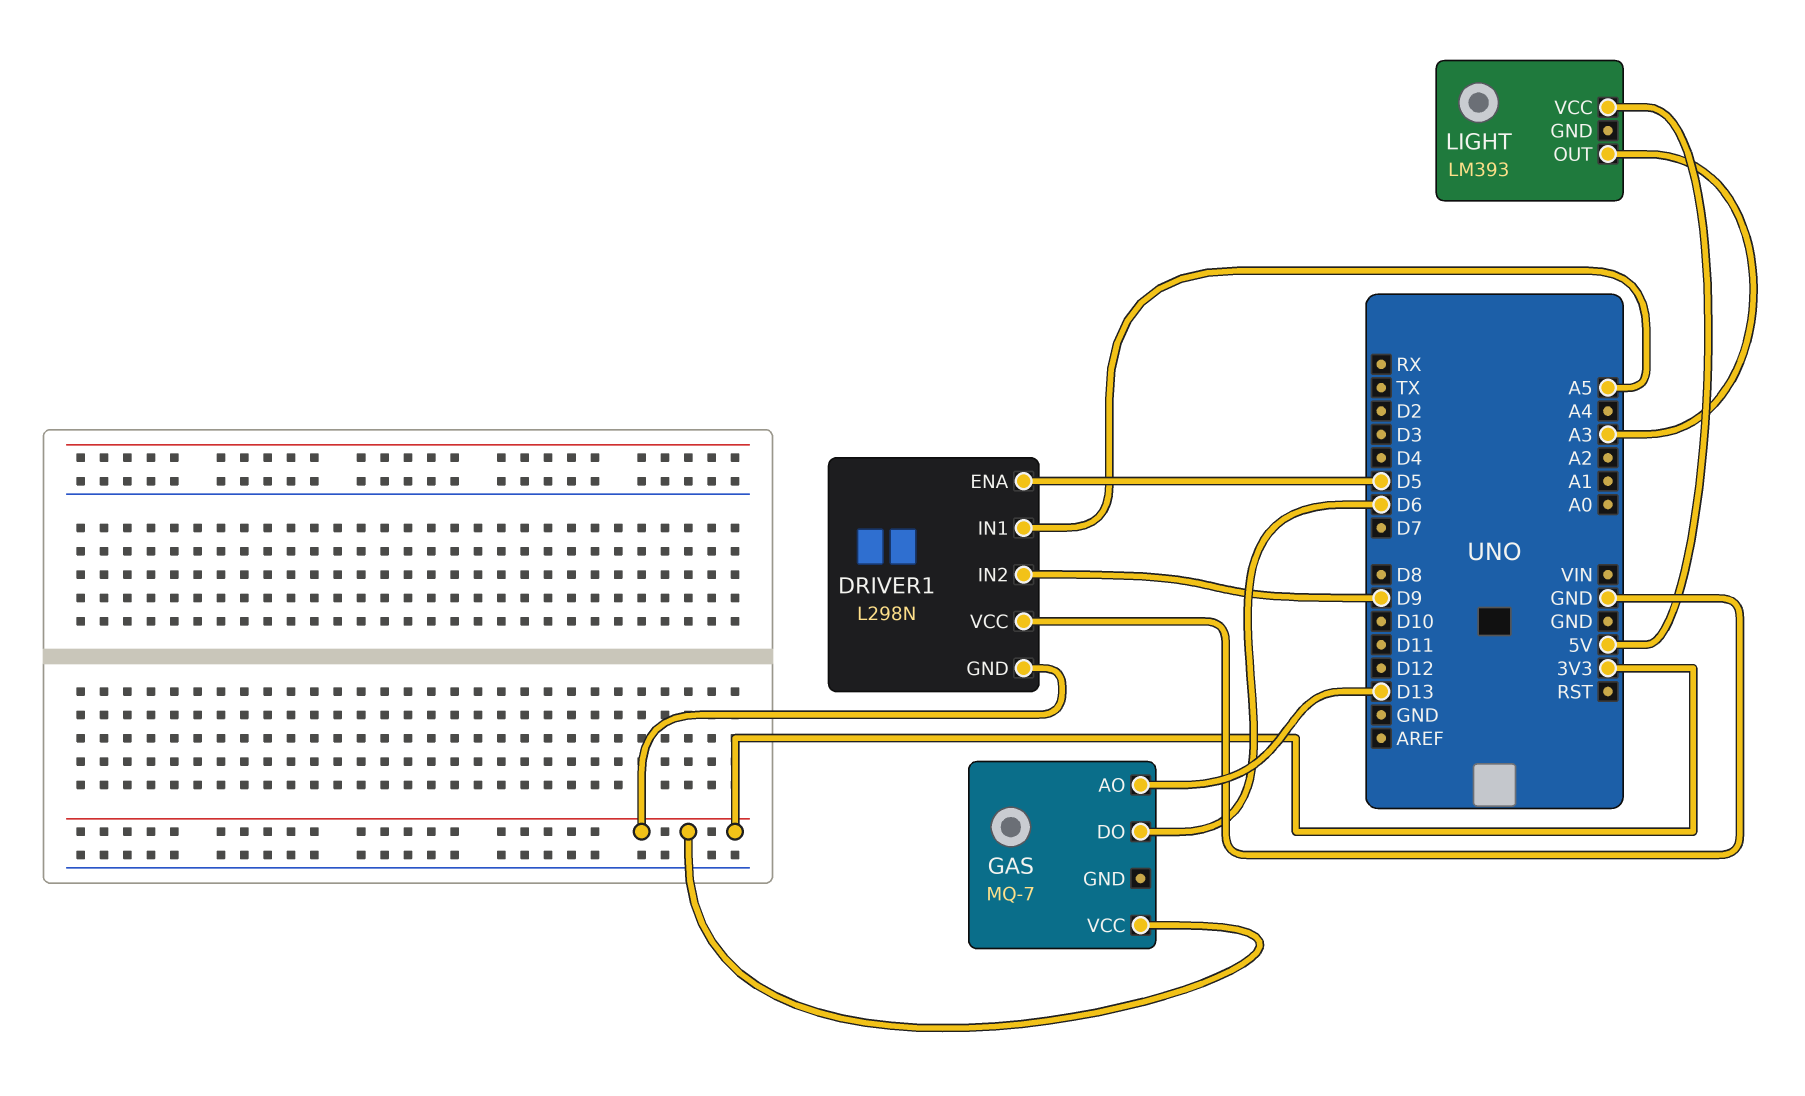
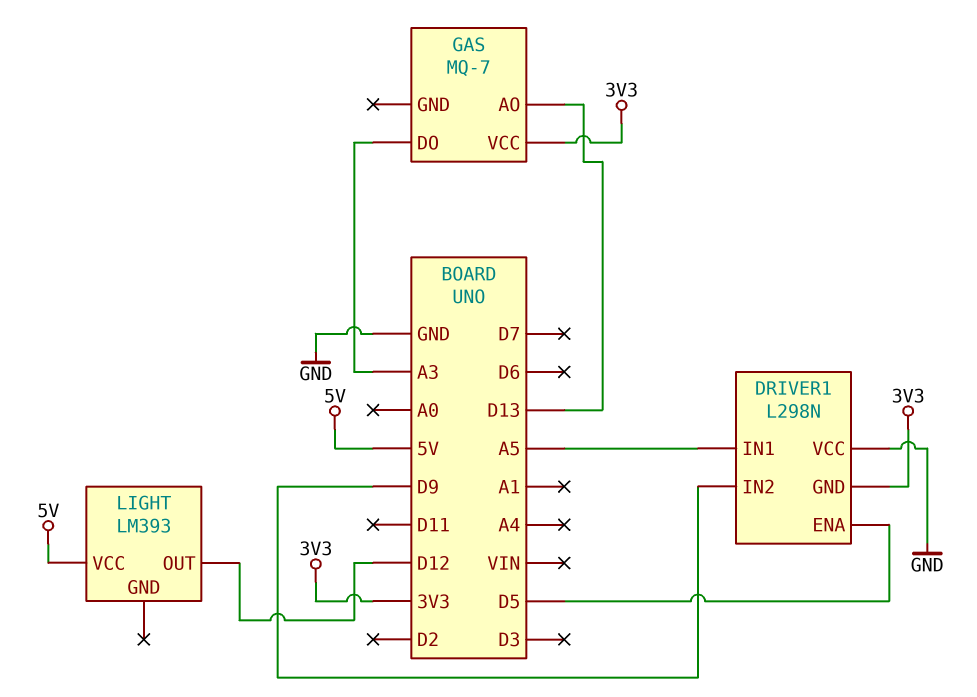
GAS pin DO: D6 -> A3
LIGHT pin OUT: A3 -> D12

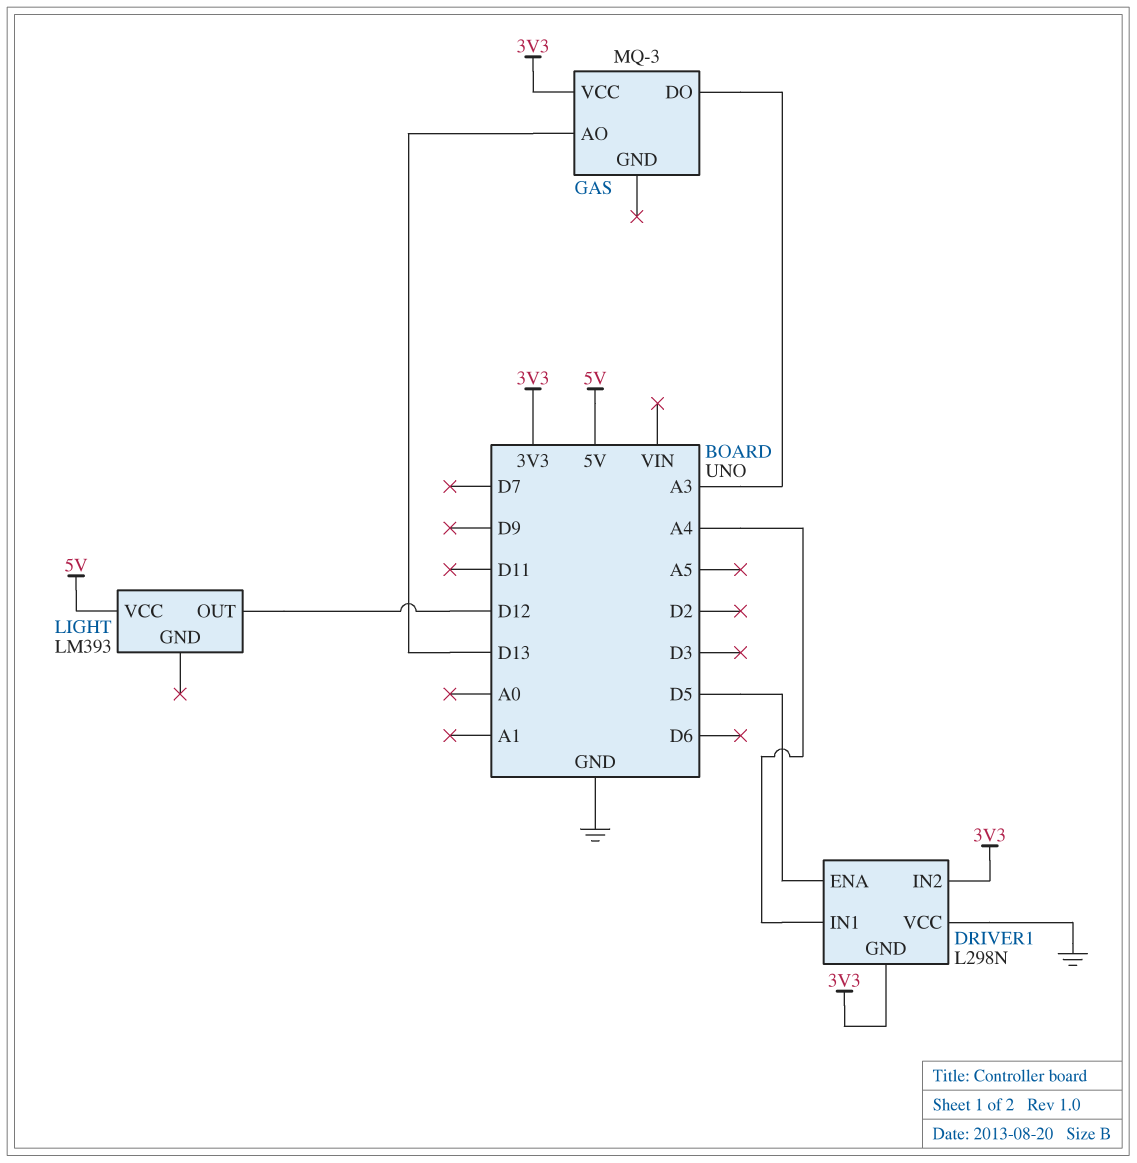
DRIVER1 pin IN1: A5 -> A4
DRIVER1 pin IN2: D9 -> 3V3
GAS: MQ-7 -> MQ-3

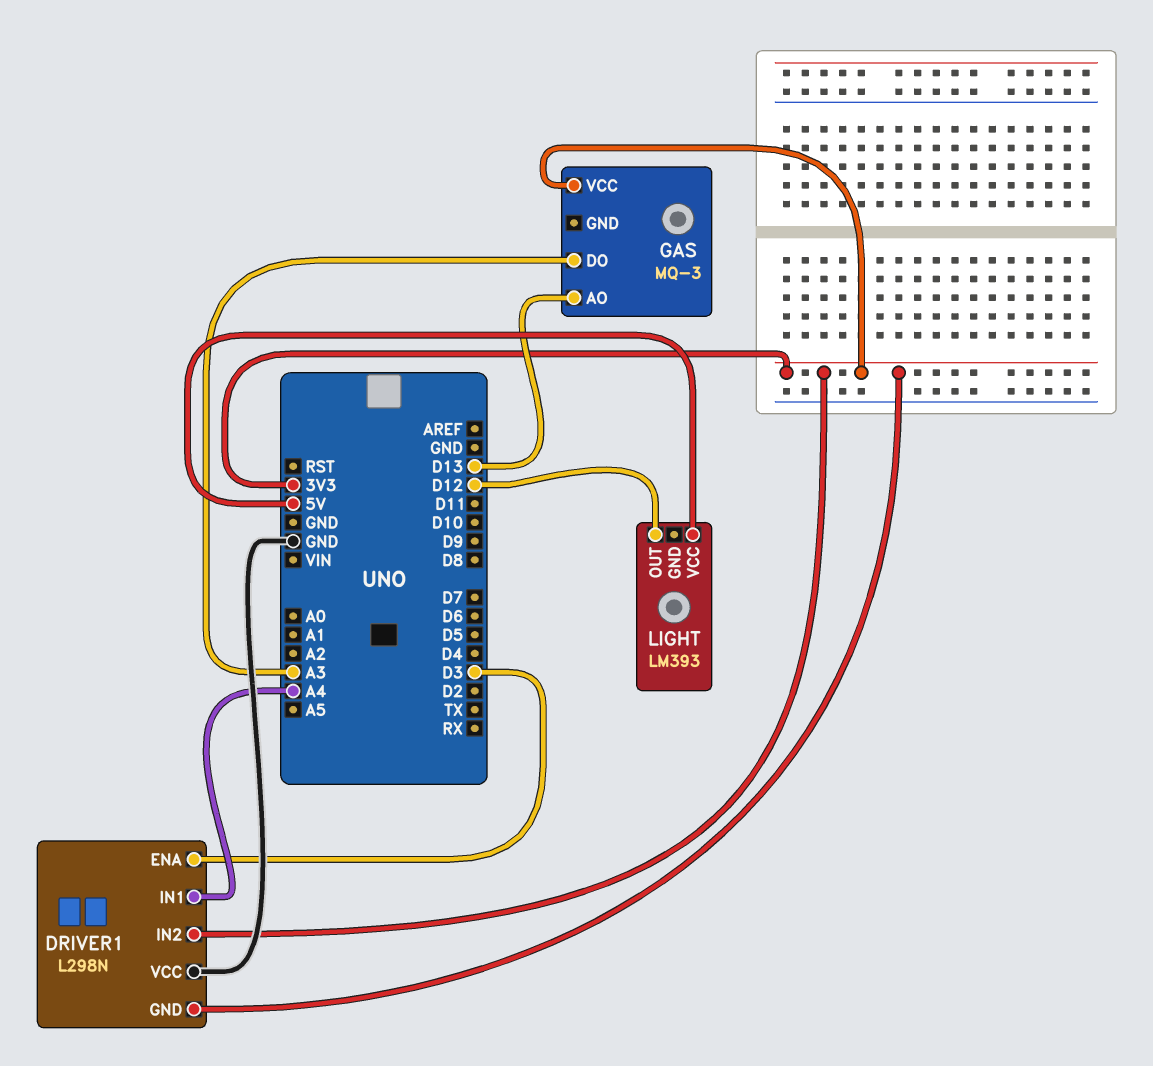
DRIVER1 pin ENA: D5 -> D3

